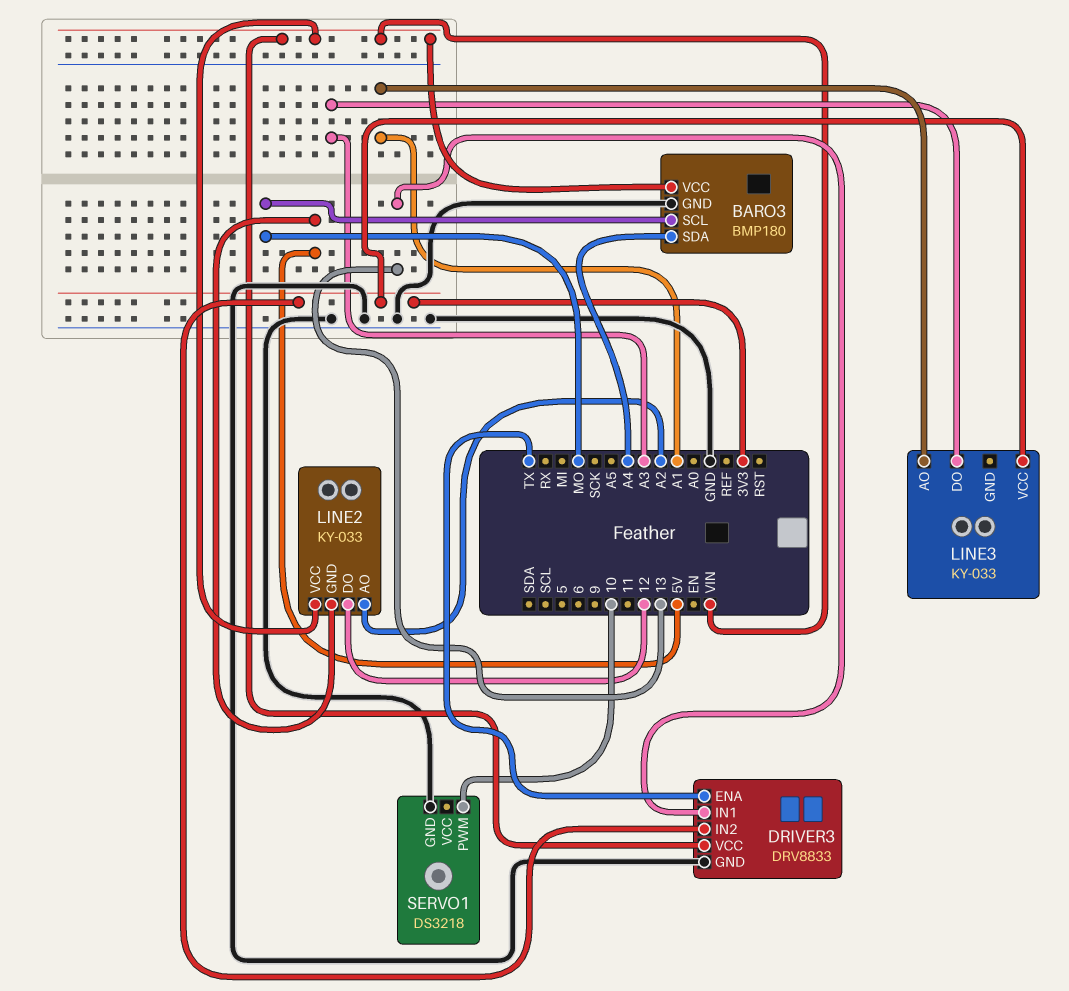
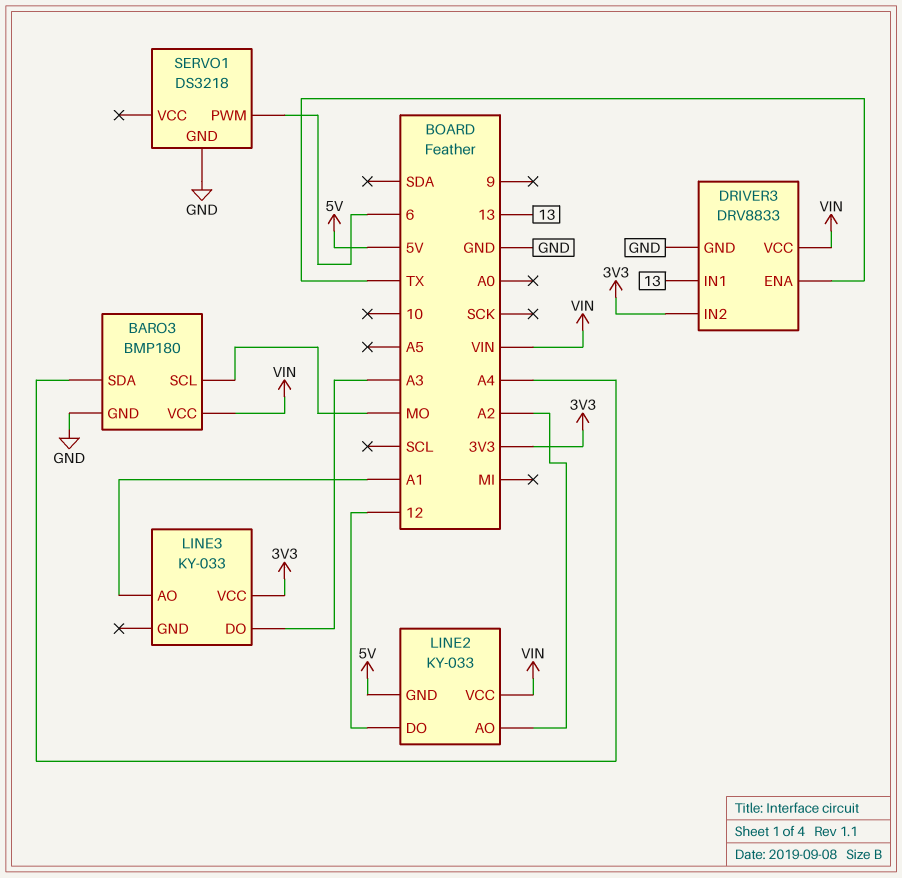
SERVO1 pin PWM: 10 -> 6

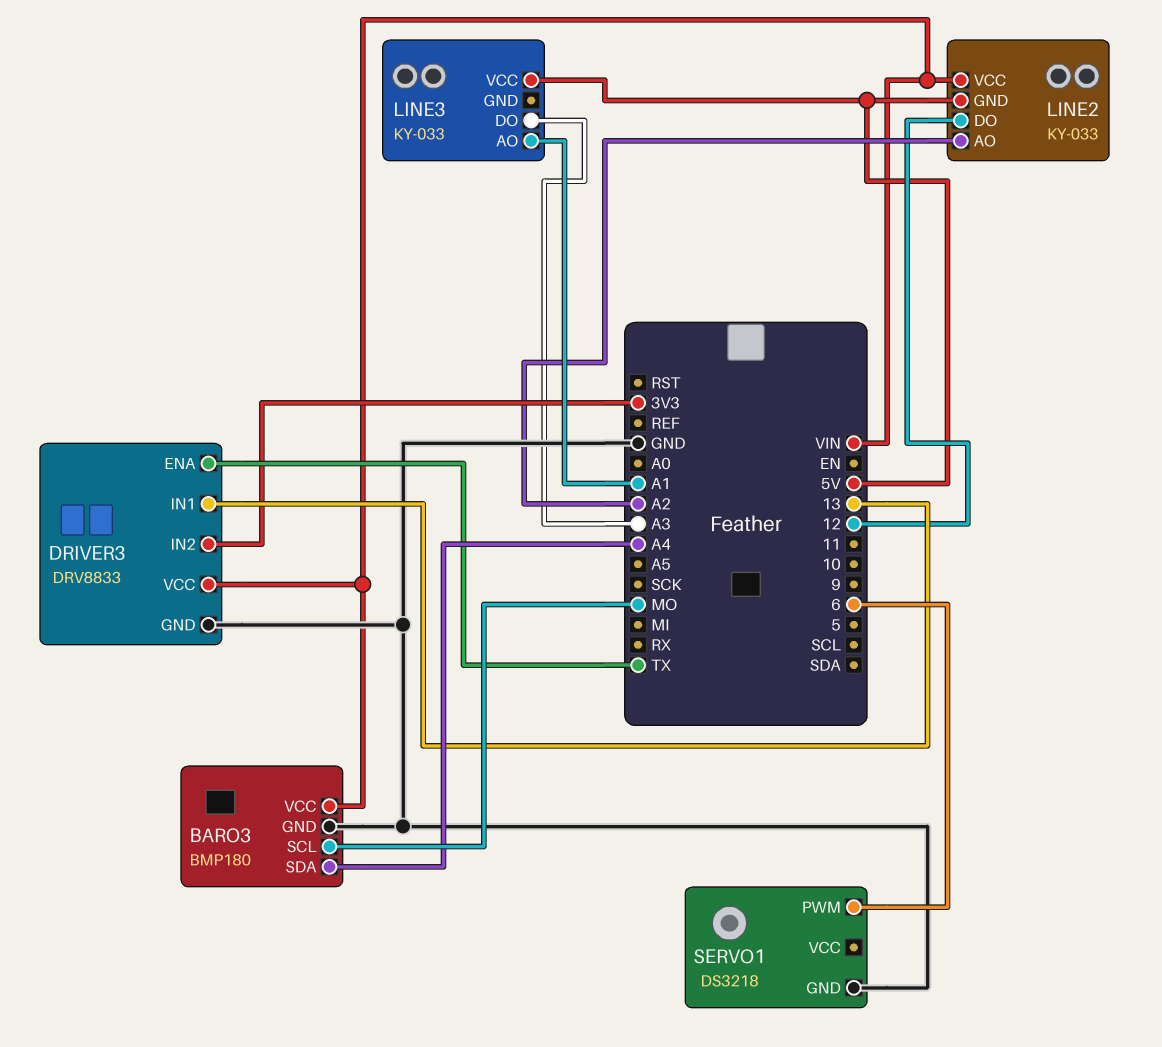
LINE3 pin VCC: 3V3 -> 5V

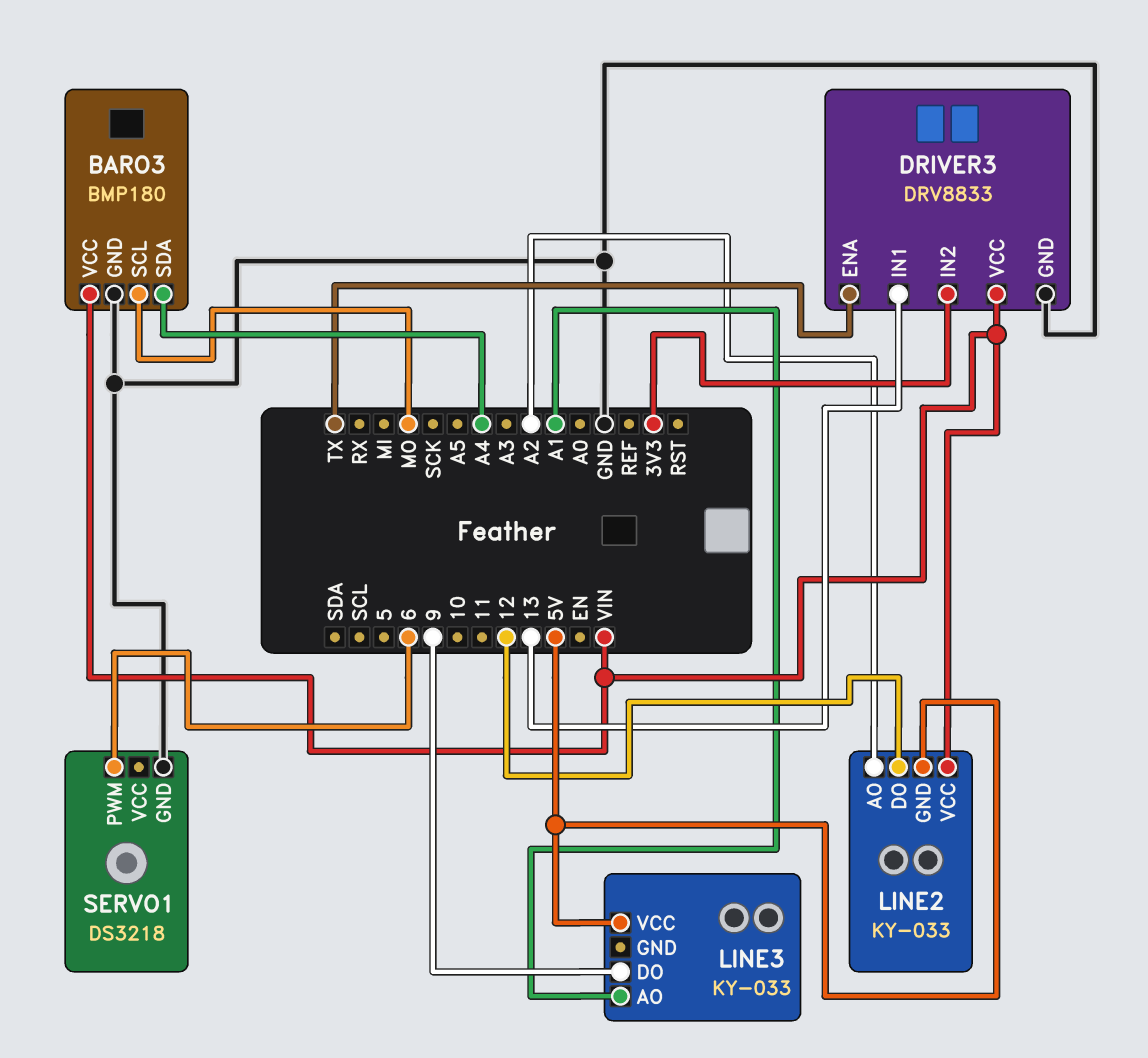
LINE3 pin DO: A3 -> 9

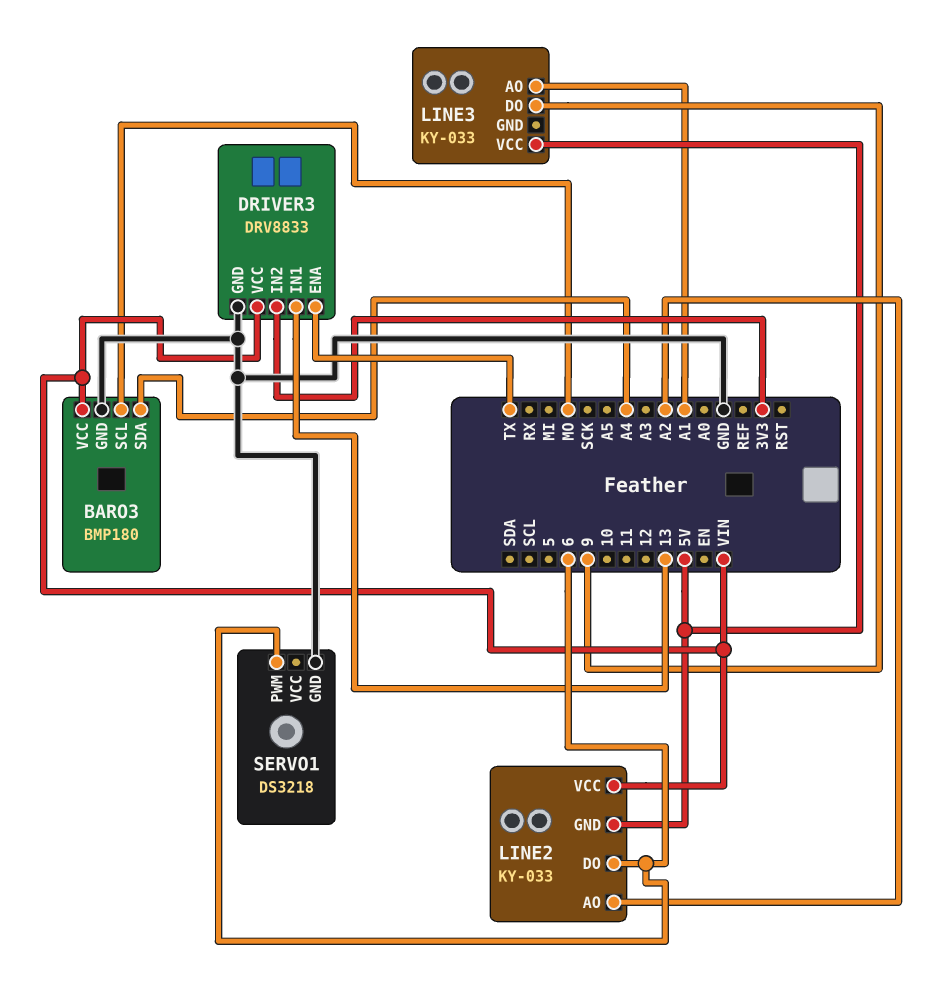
LINE2 pin DO: 12 -> 6

